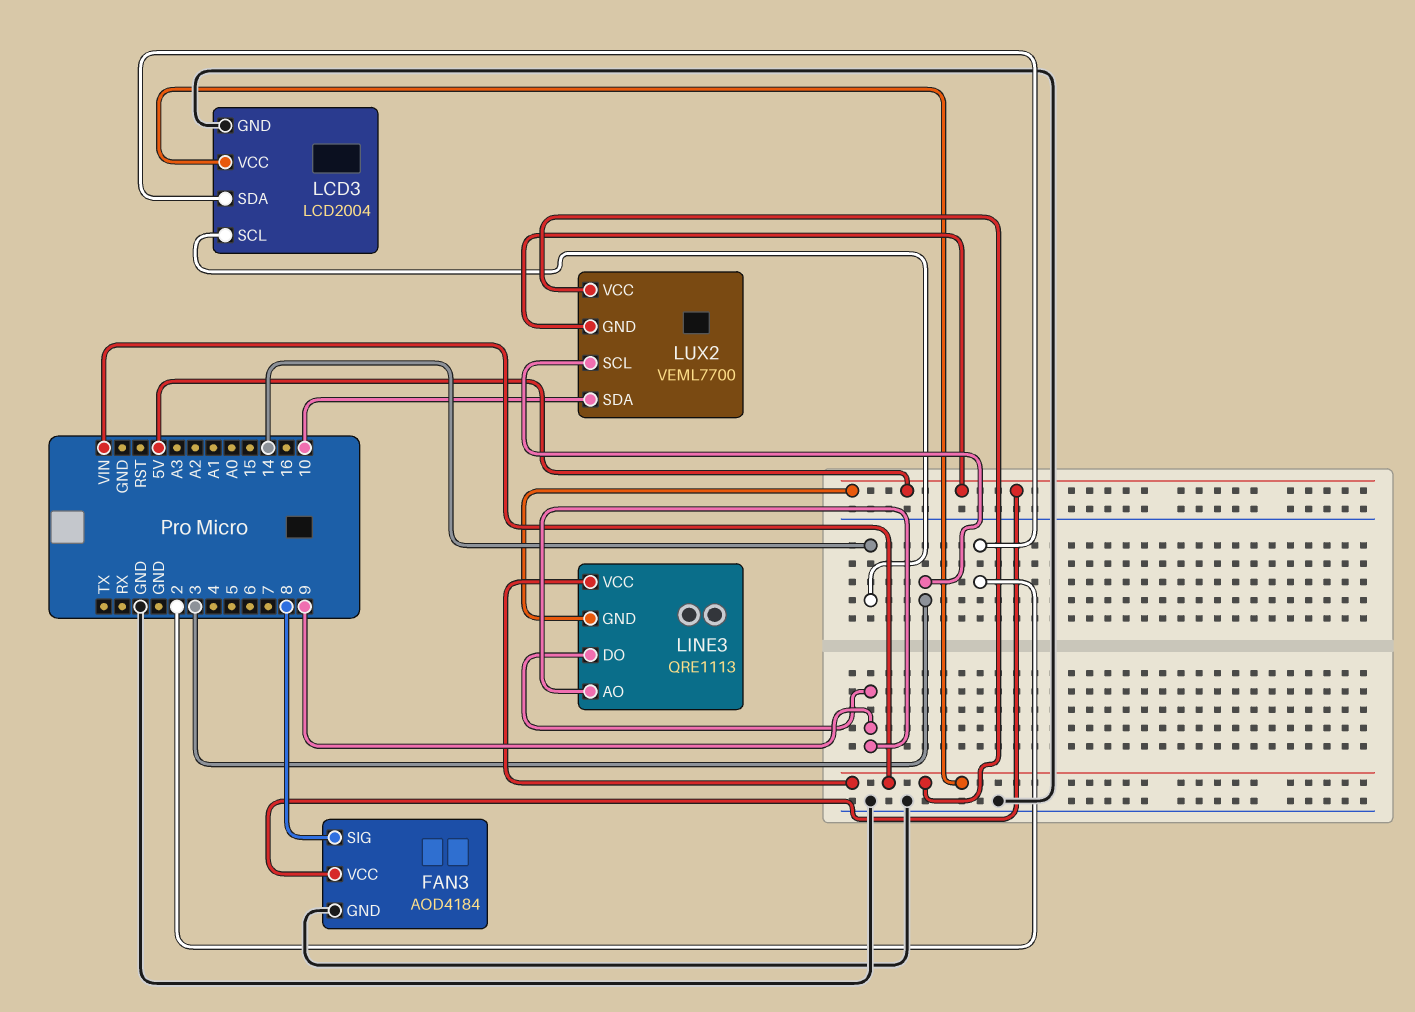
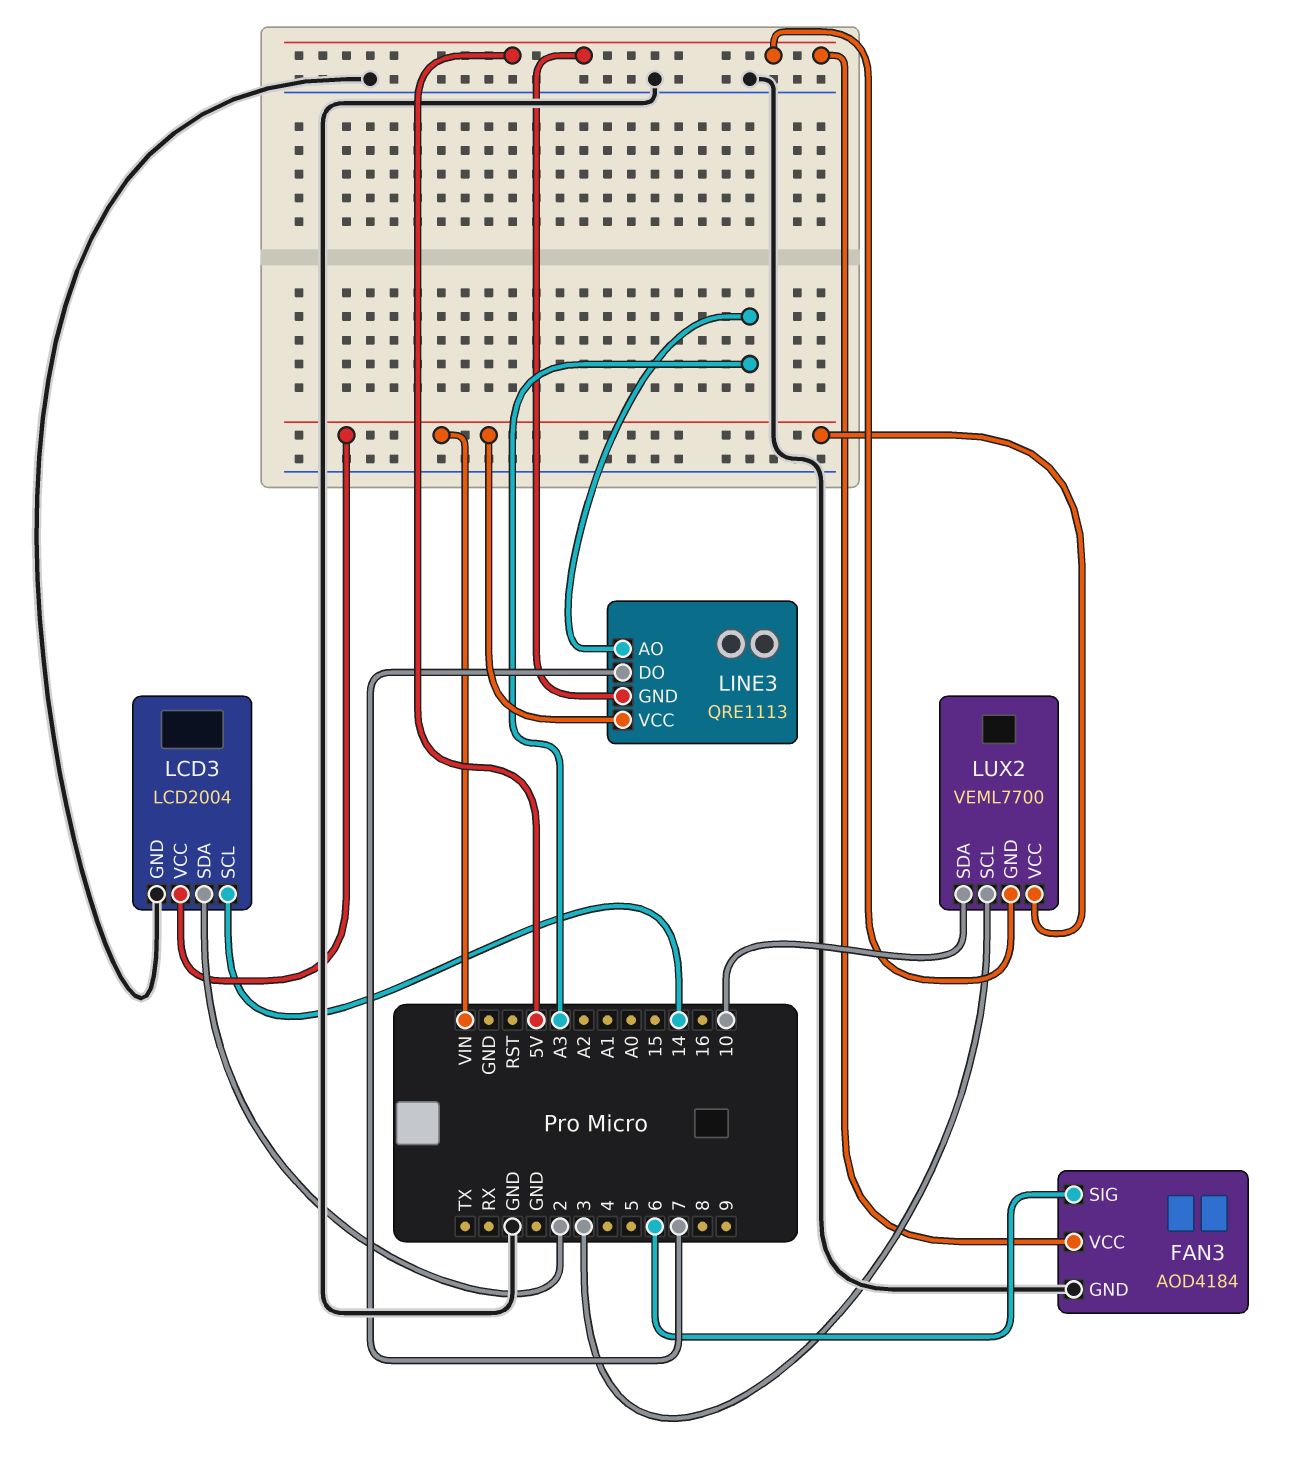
FAN3 pin SIG: 8 -> 6
LINE3 pin AO: 9 -> A3
LINE3 pin DO: 9 -> 7

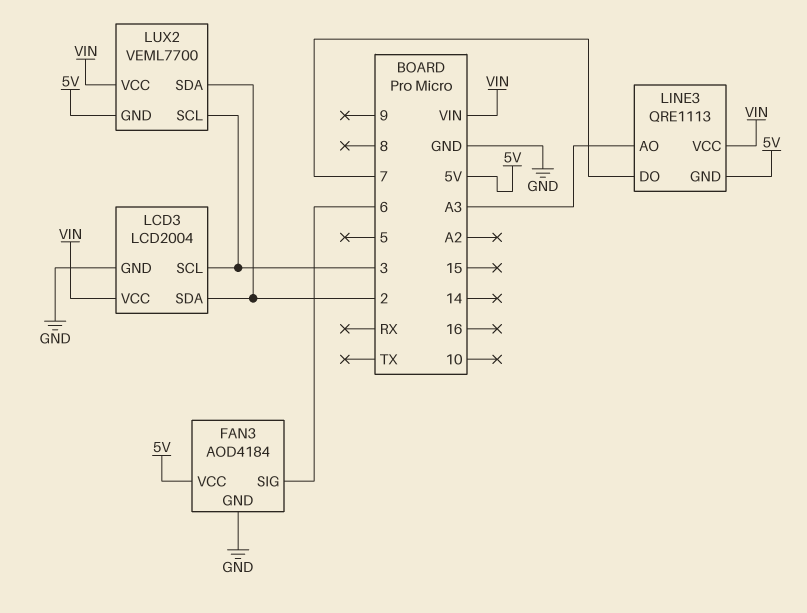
LCD3 pin SCL: 14 -> 3
LUX2 pin SDA: 10 -> 2

